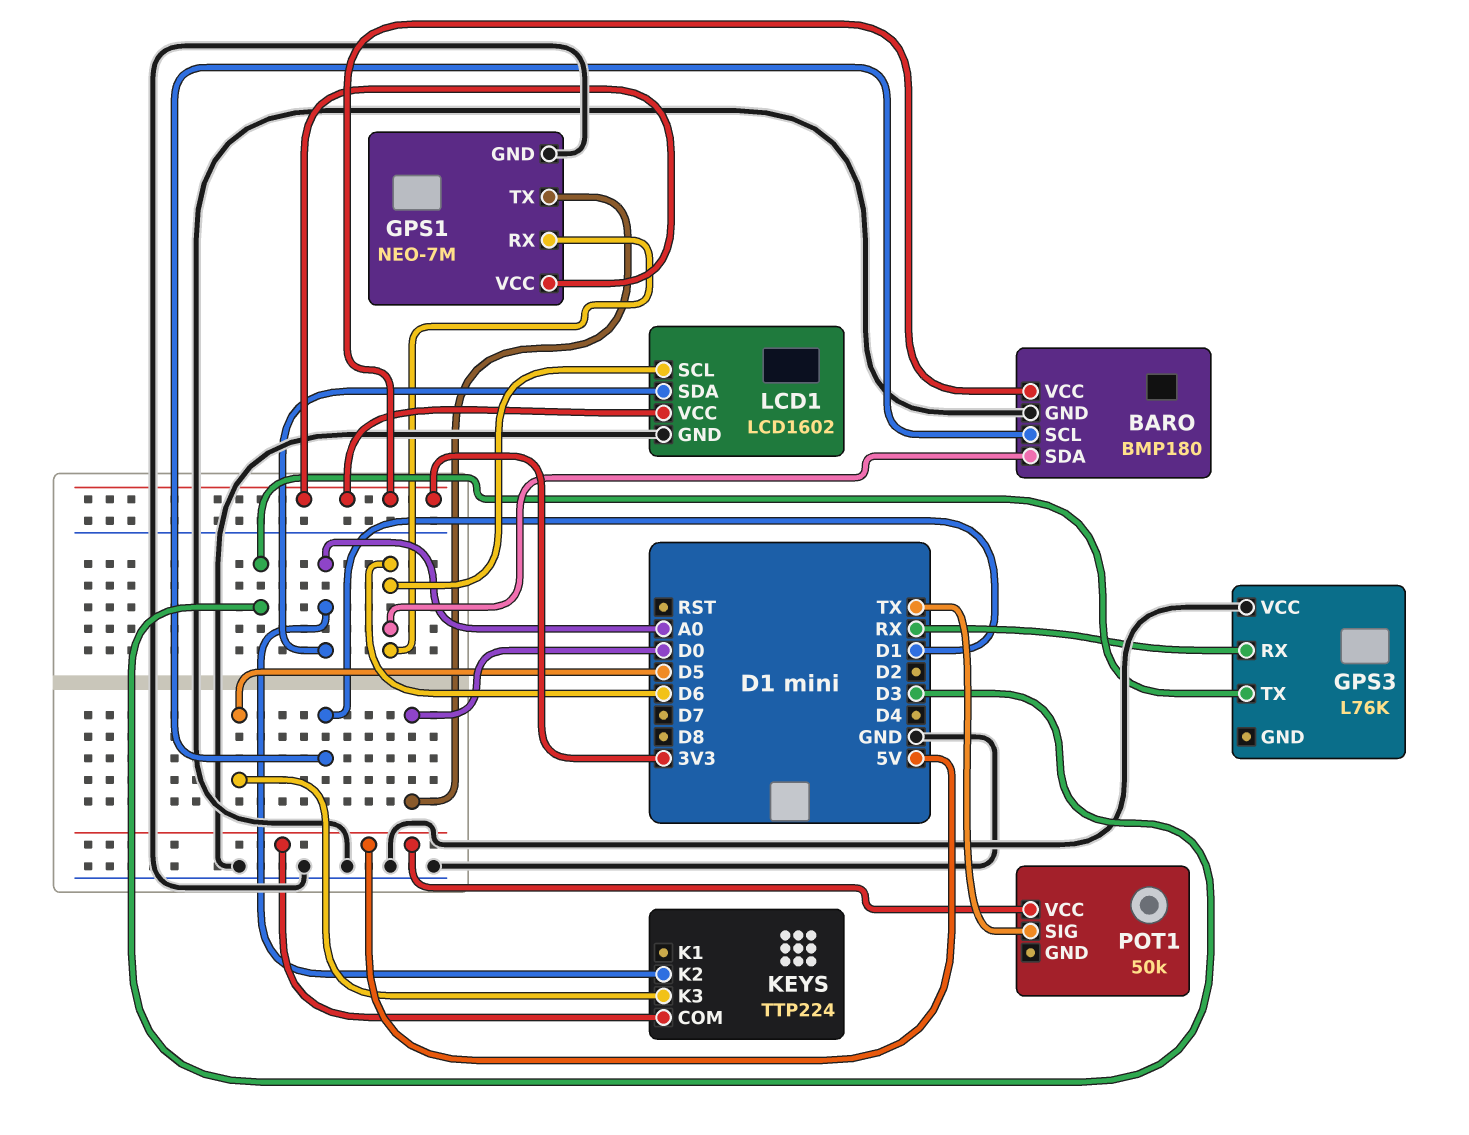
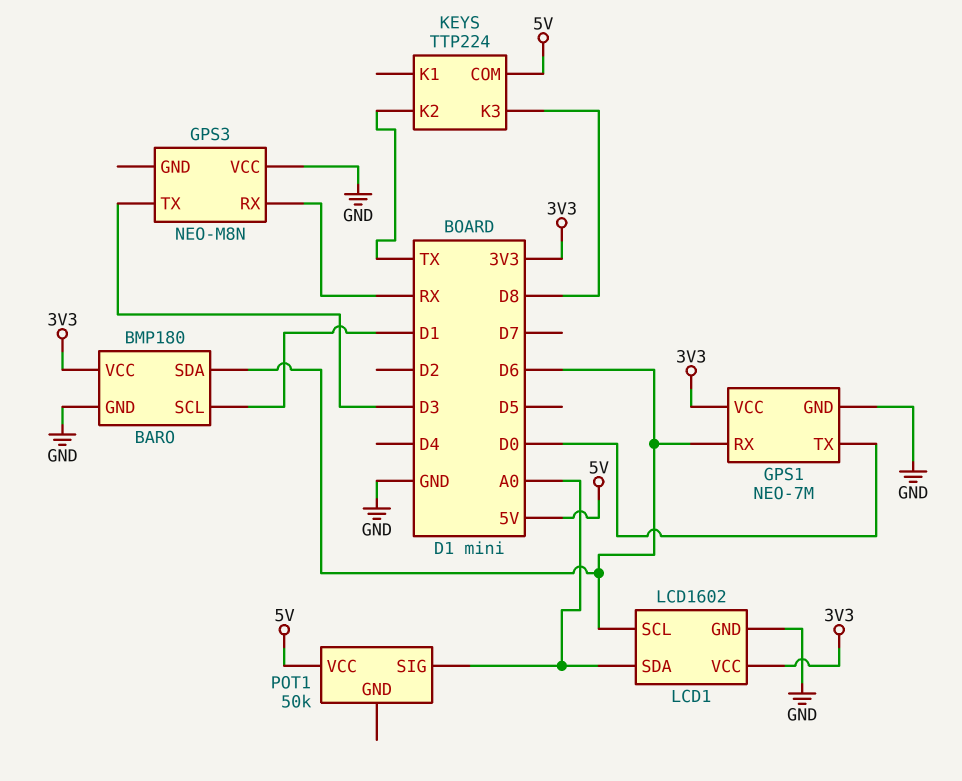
GPS3: L76K -> NEO-M8N
KEYS pin K2: A0 -> TX
KEYS pin K3: D5 -> D8
POT1 pin SIG: TX -> A0

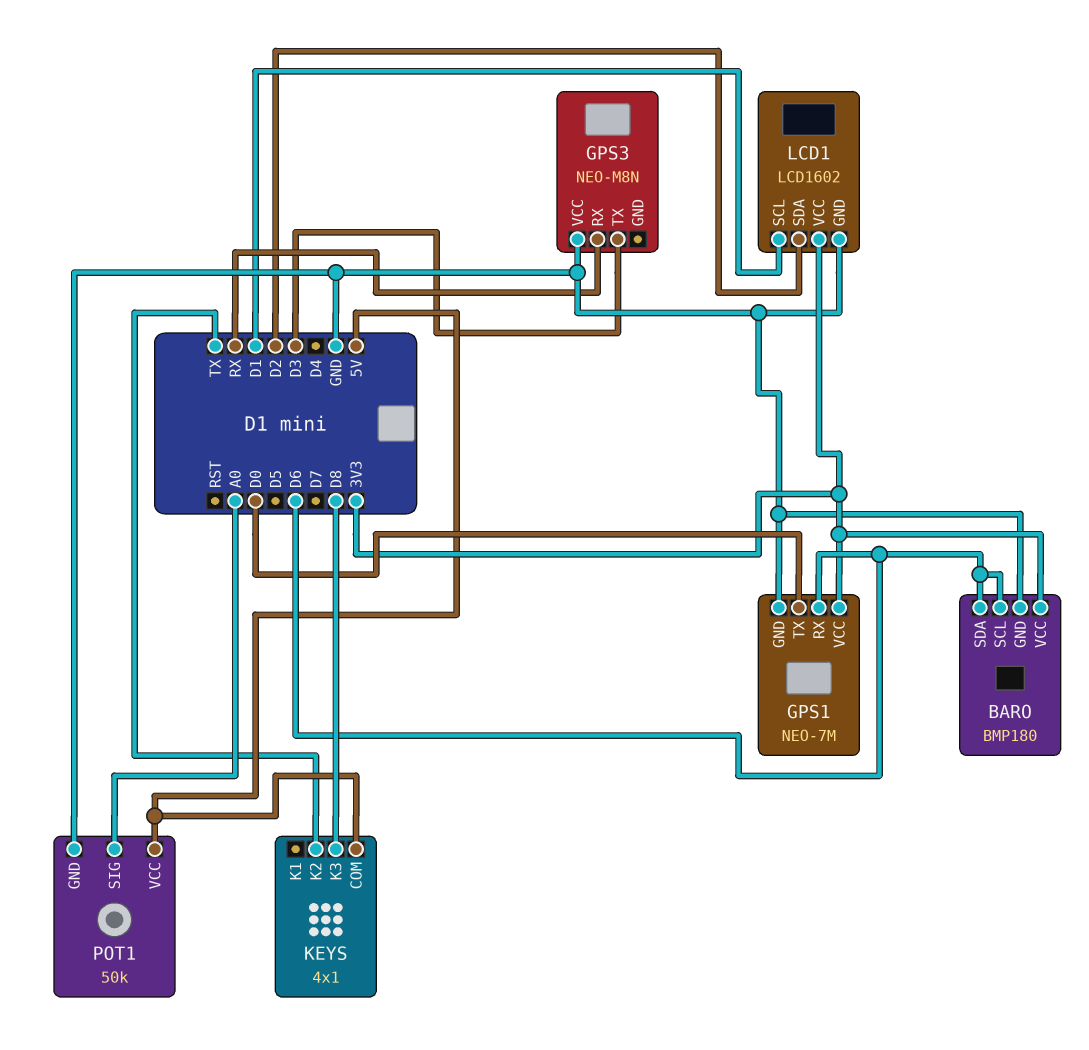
BARO pin SCL: D1 -> D6
KEYS: TTP224 -> 4x1
LCD1 pin SCL: D6 -> D1
LCD1 pin SDA: A0 -> D2
POT1 pin GND: none -> GND

